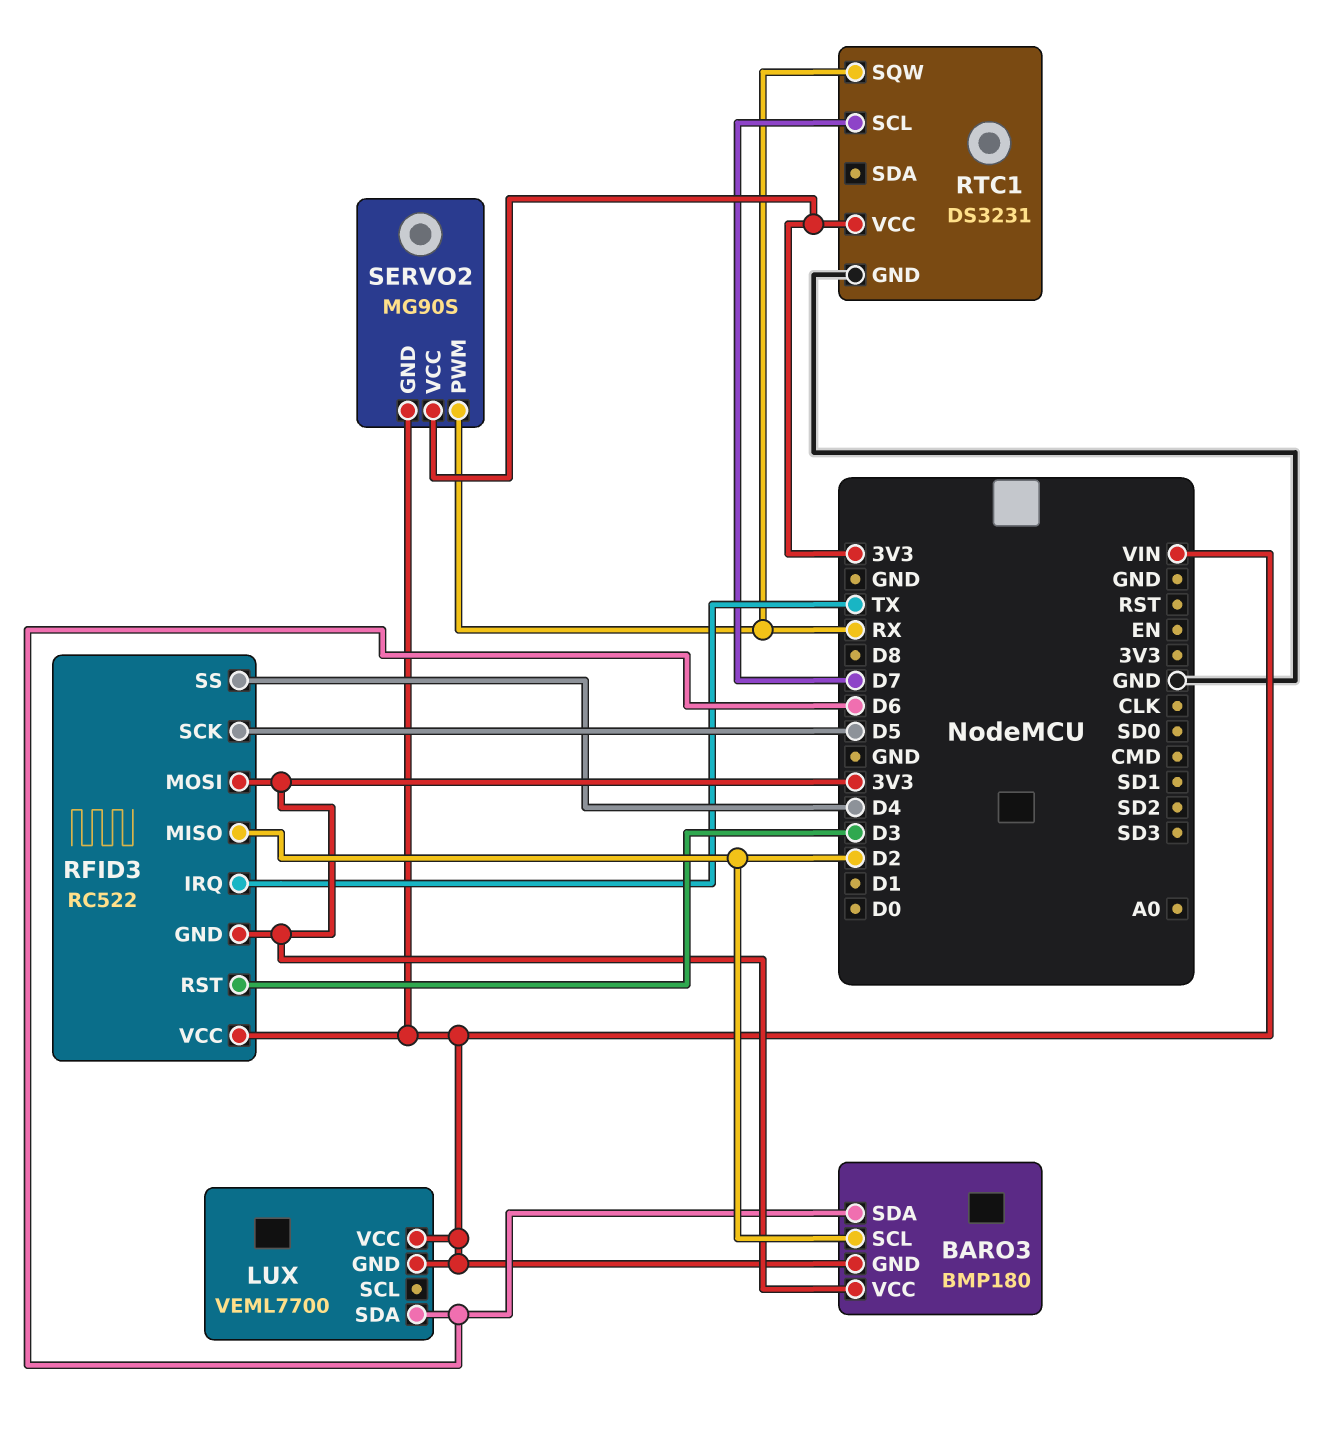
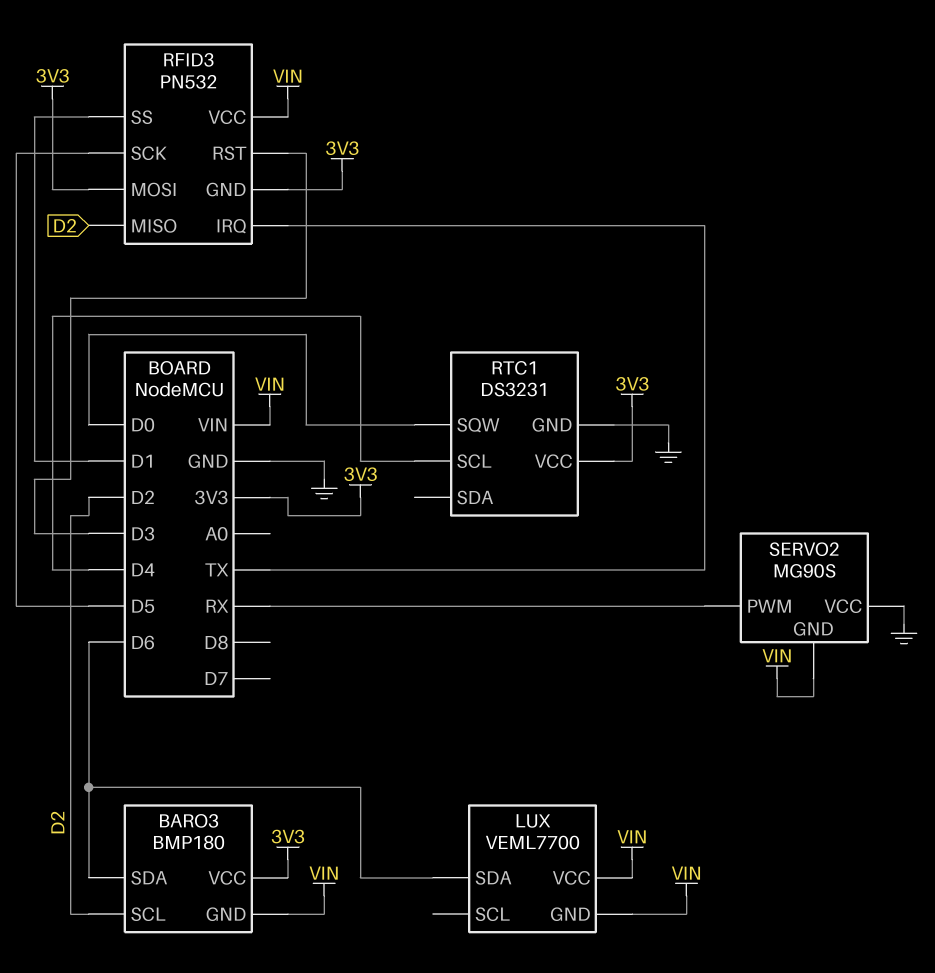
RFID3: RC522 -> PN532
RFID3 pin SS: D4 -> D1
RTC1 pin SCL: D7 -> D4
RTC1 pin SQW: RX -> D0
SERVO2 pin VCC: 3V3 -> GND

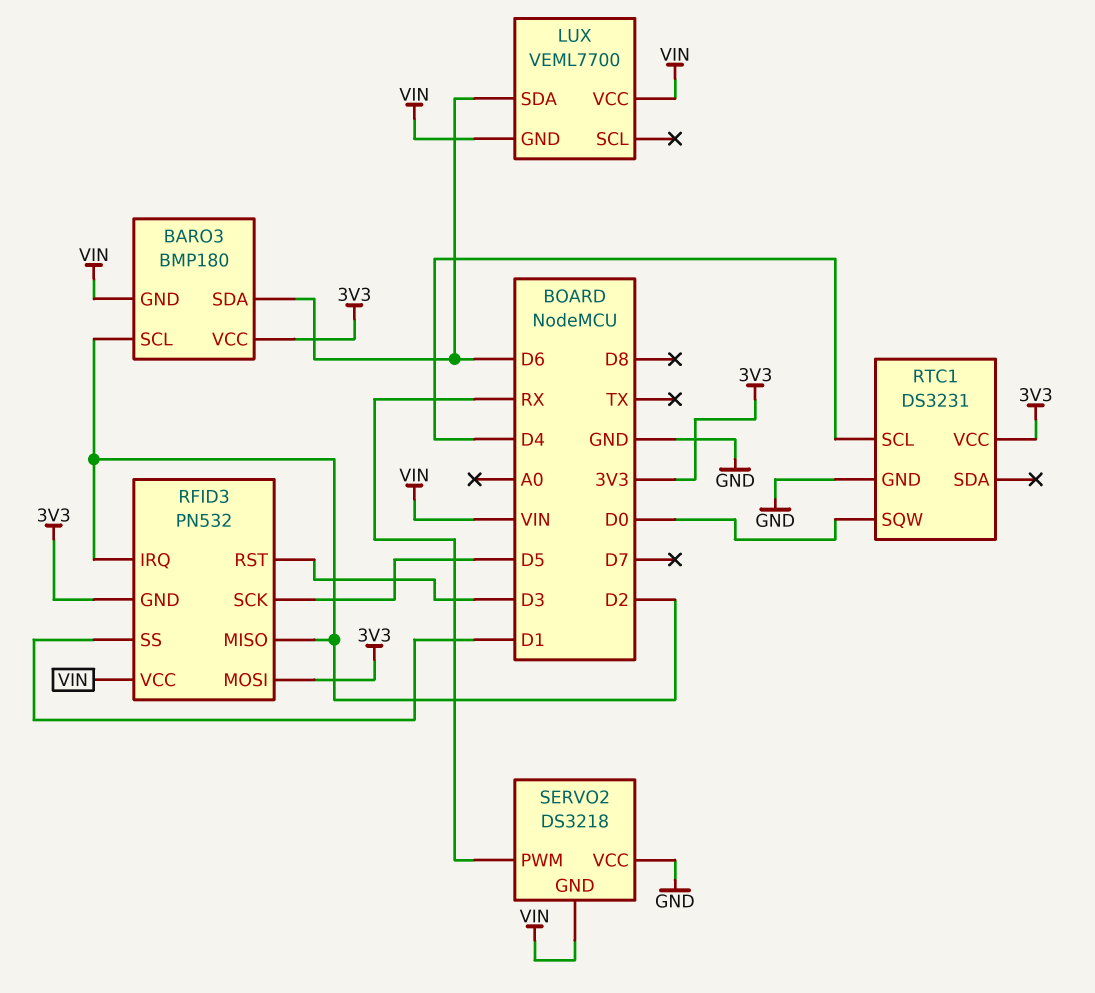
RFID3 pin IRQ: TX -> D2
SERVO2: MG90S -> DS3218

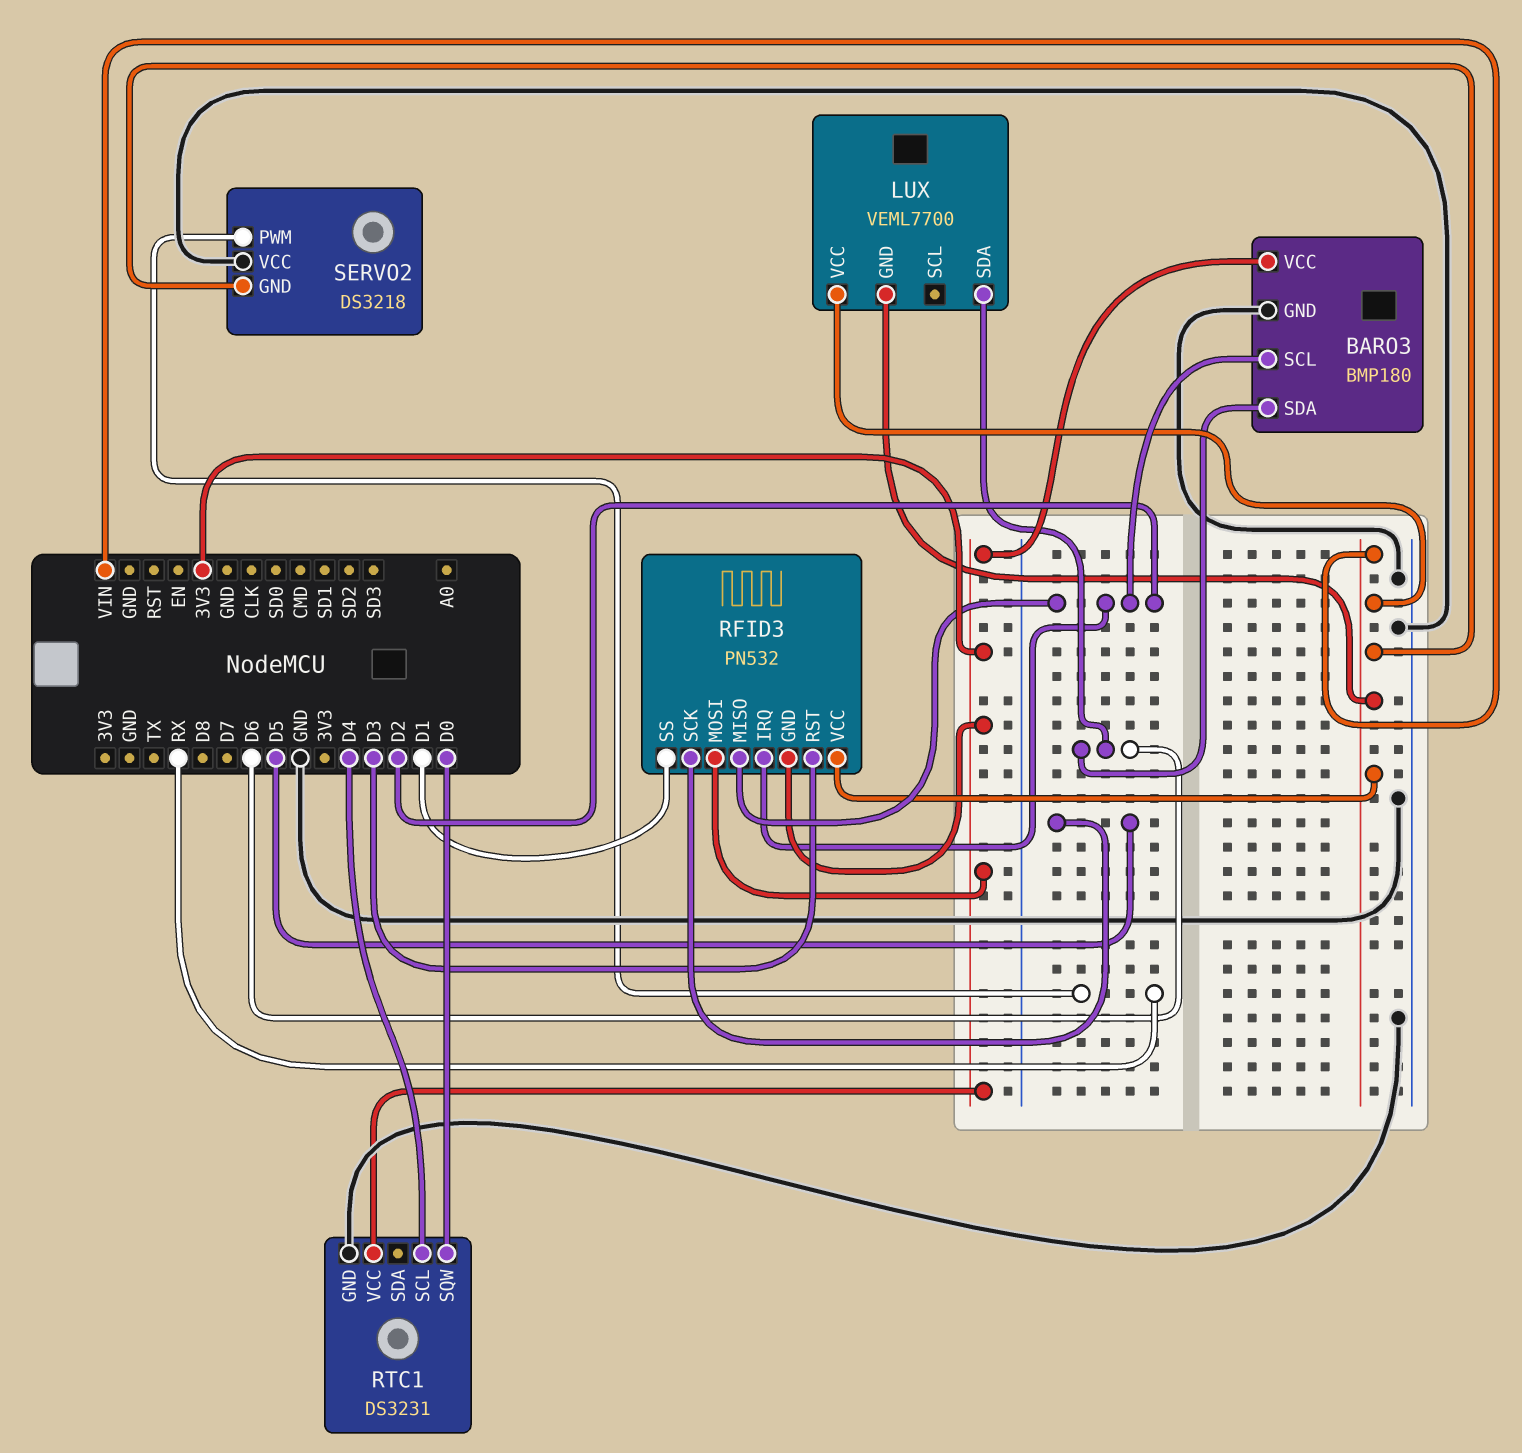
BARO3 pin GND: VIN -> GND

